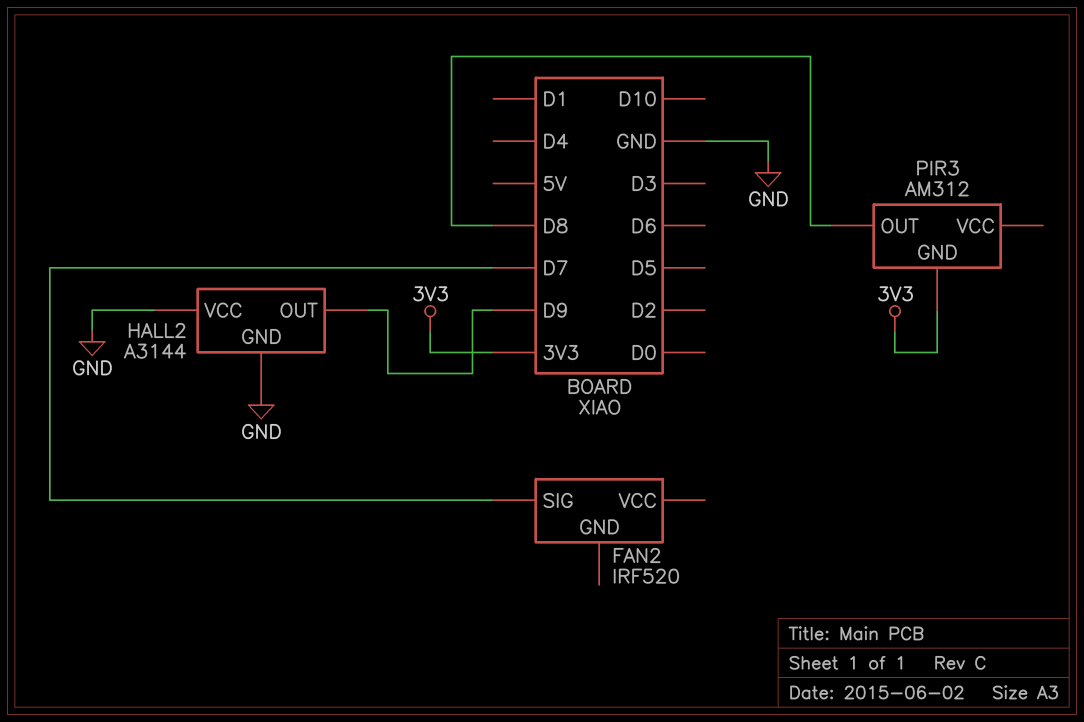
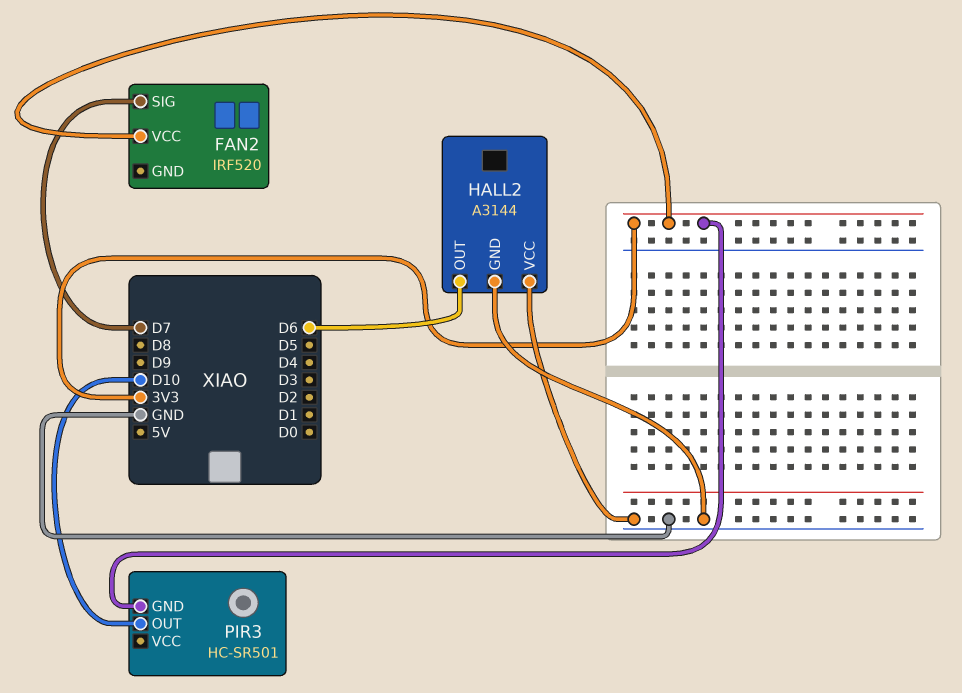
FAN2 pin VCC: none -> 3V3
HALL2 pin OUT: D9 -> D6
PIR3: AM312 -> HC-SR501
PIR3 pin OUT: D8 -> D10

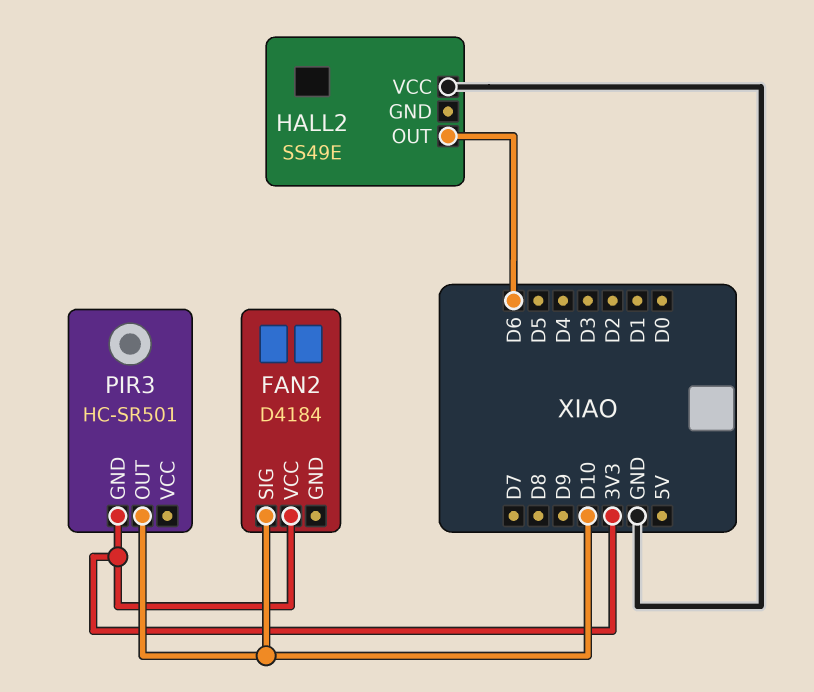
FAN2: IRF520 -> D4184
FAN2 pin SIG: D7 -> D10
HALL2: A3144 -> SS49E
HALL2 pin GND: GND -> none

